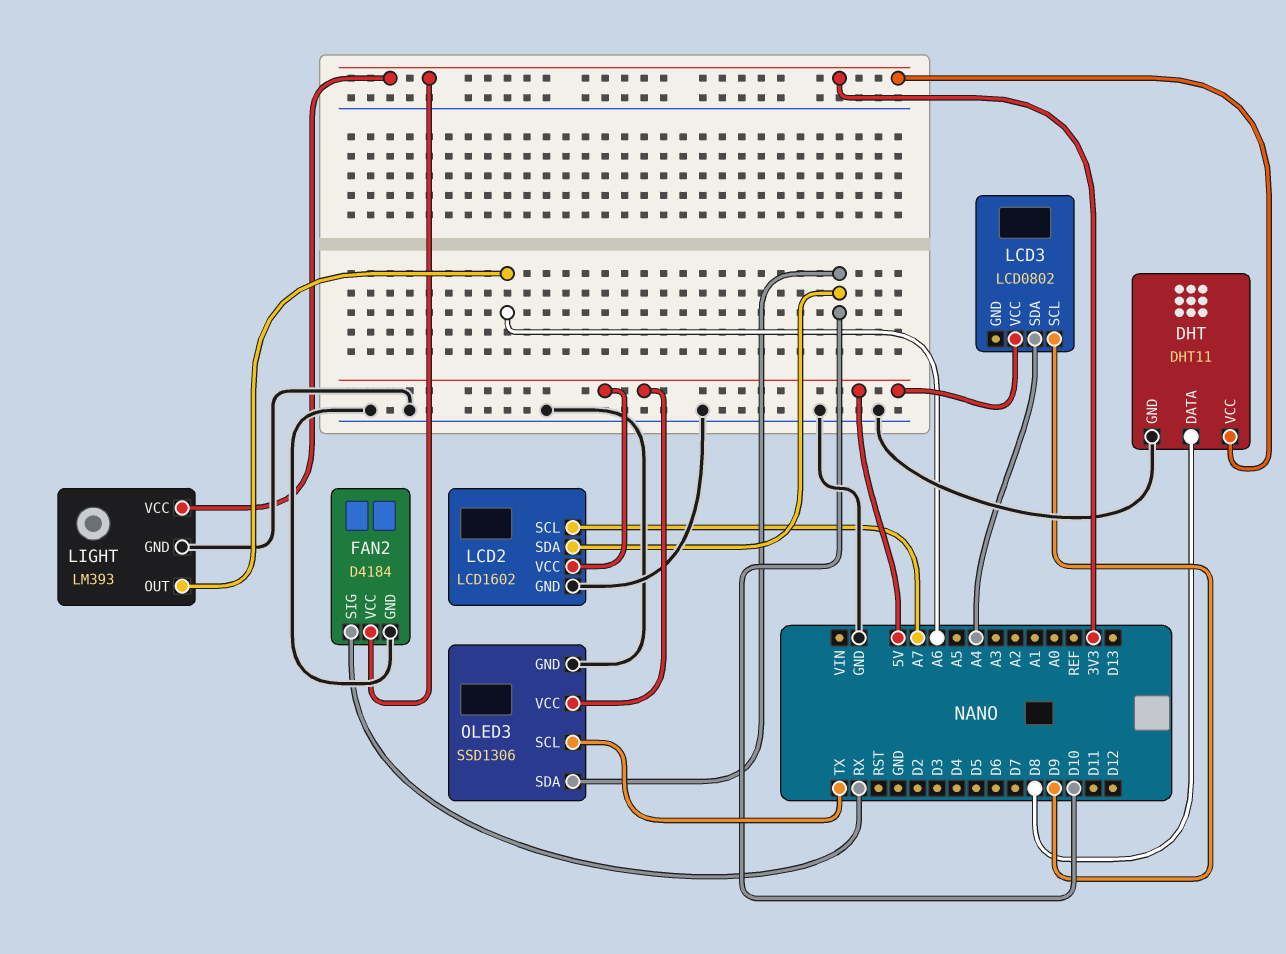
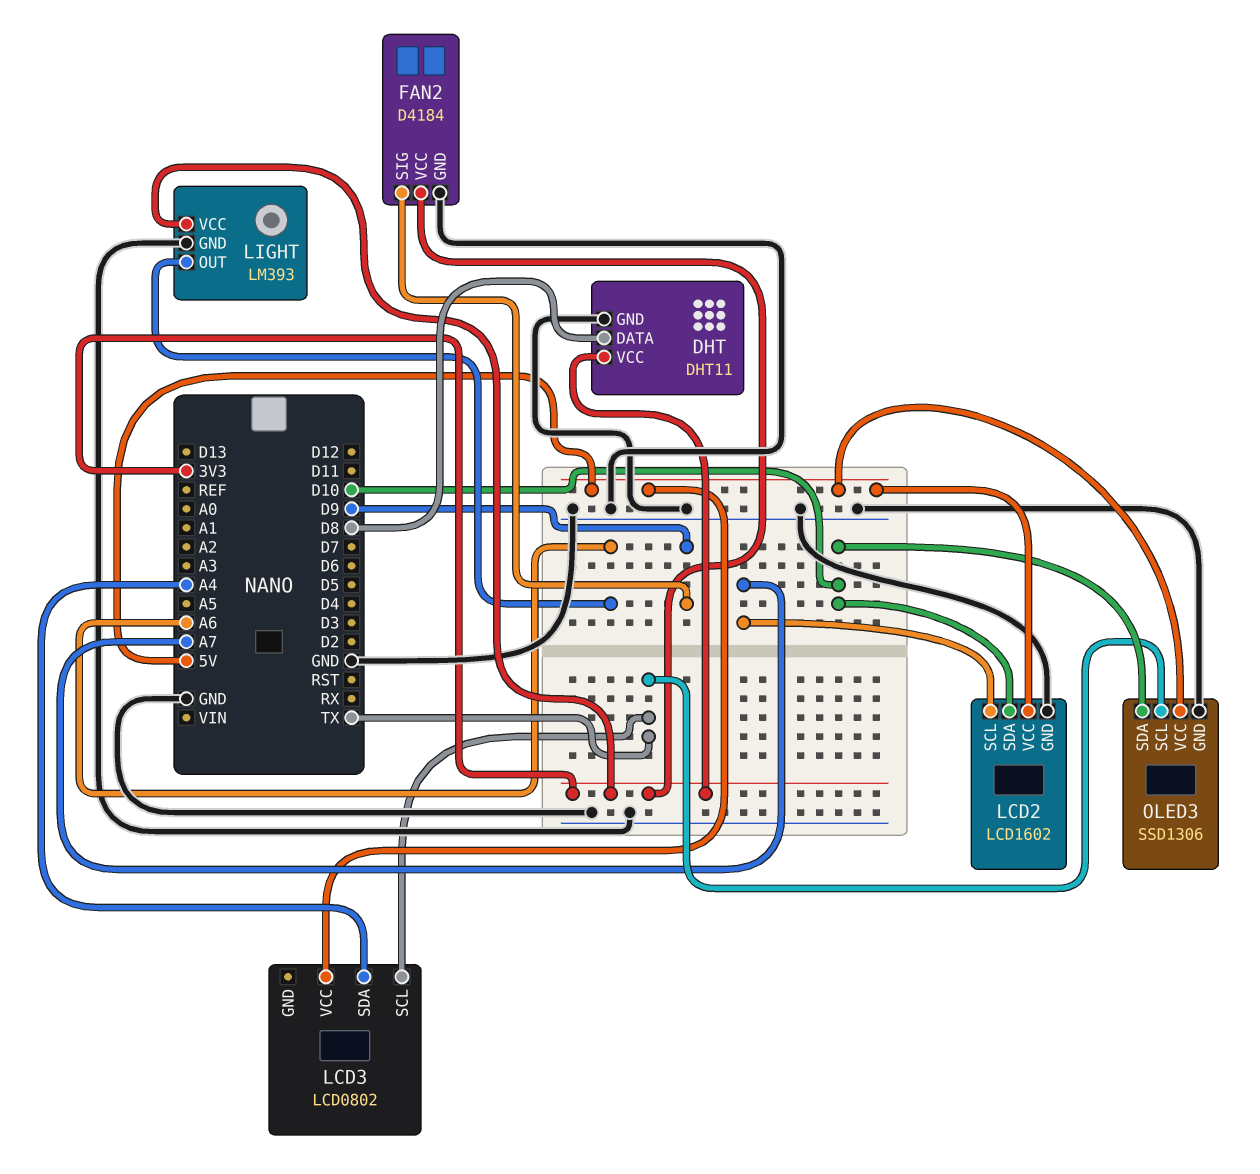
FAN2 pin SIG: RX -> D9
LCD3 pin SCL: D9 -> TX

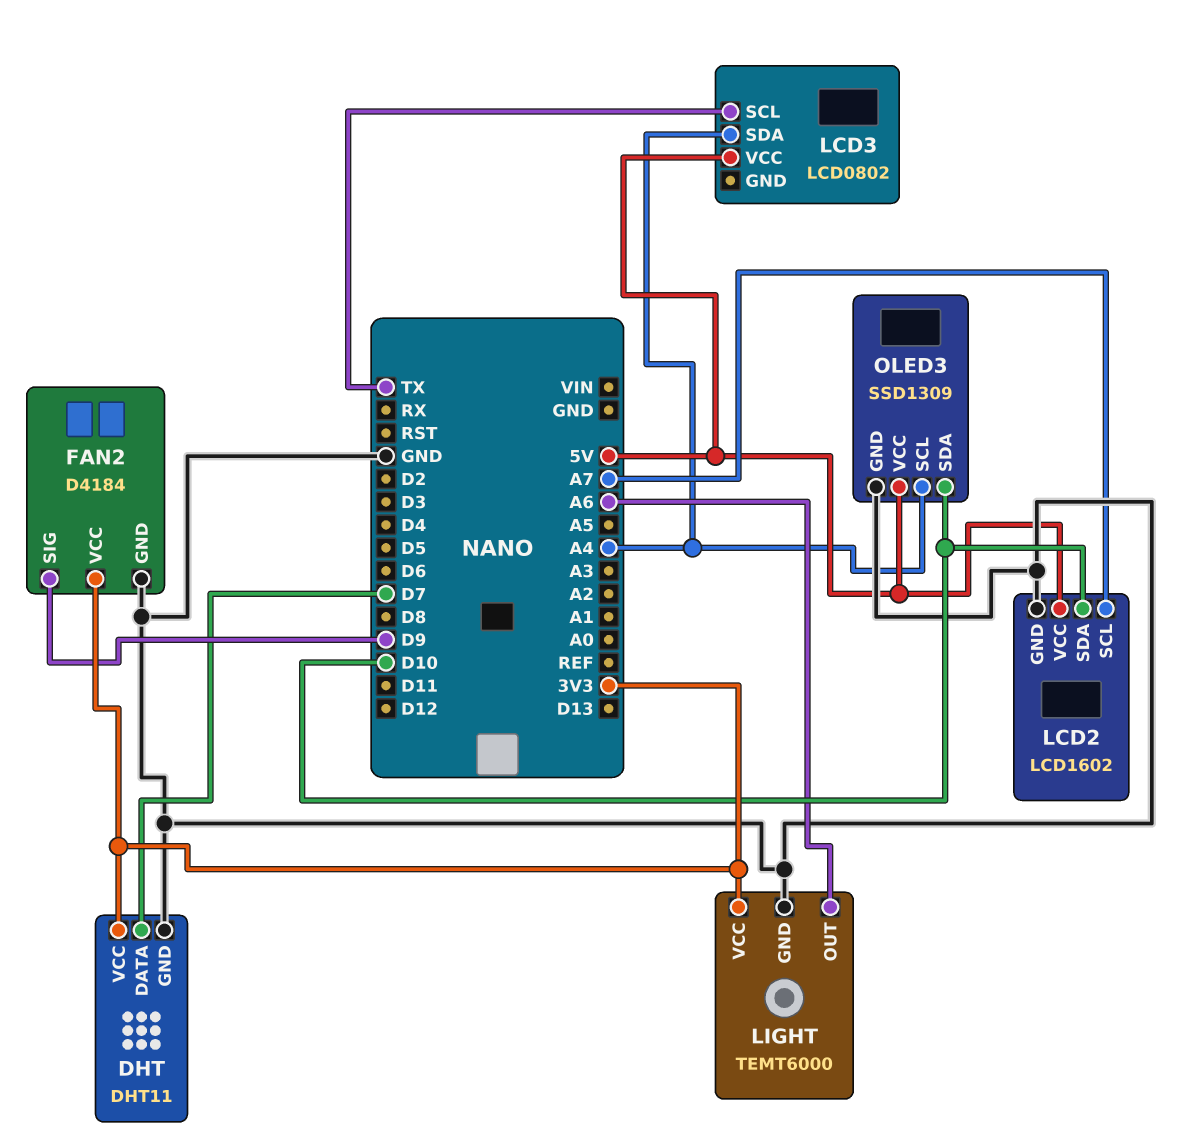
DHT pin DATA: D8 -> D7
LIGHT: LM393 -> TEMT6000
OLED3: SSD1306 -> SSD1309
OLED3 pin SCL: TX -> A4

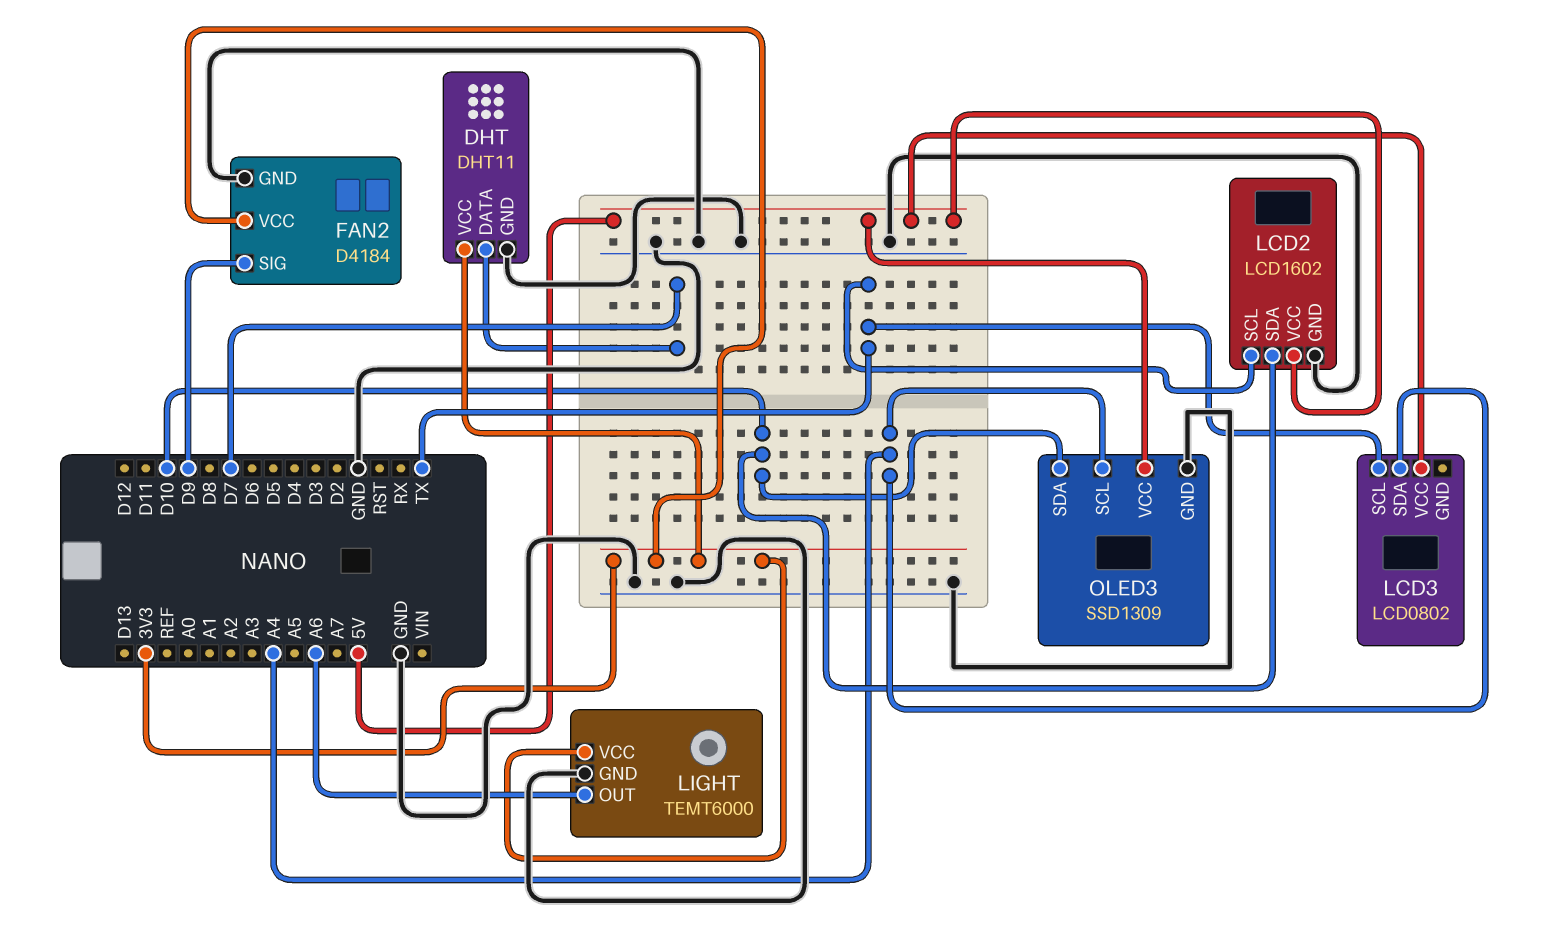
LCD2 pin SCL: A7 -> TX

